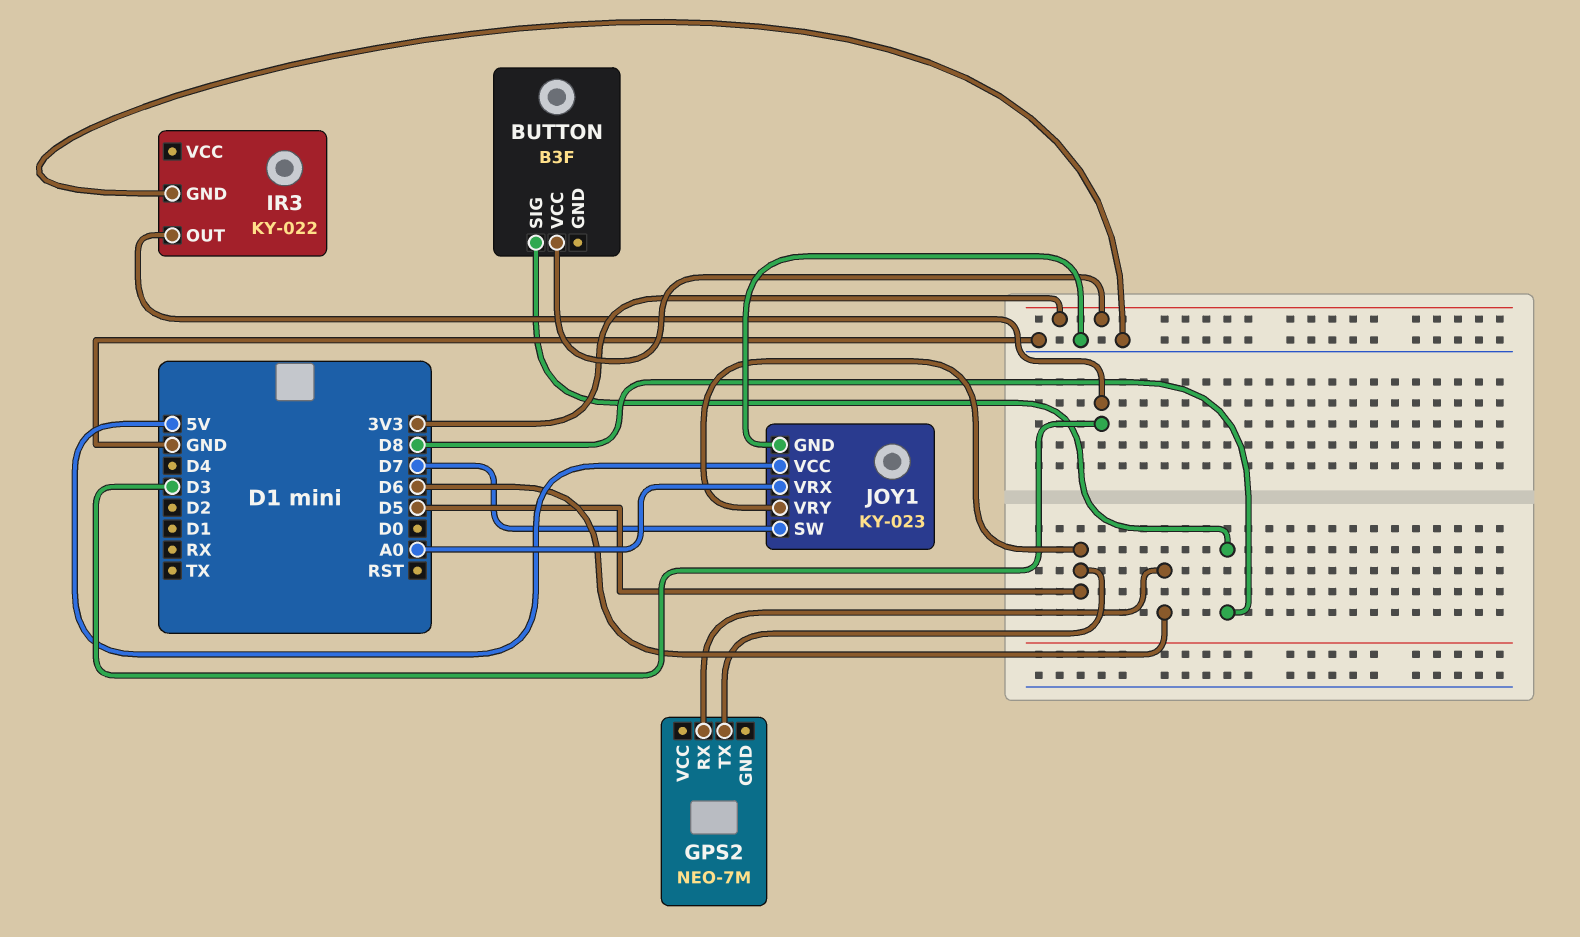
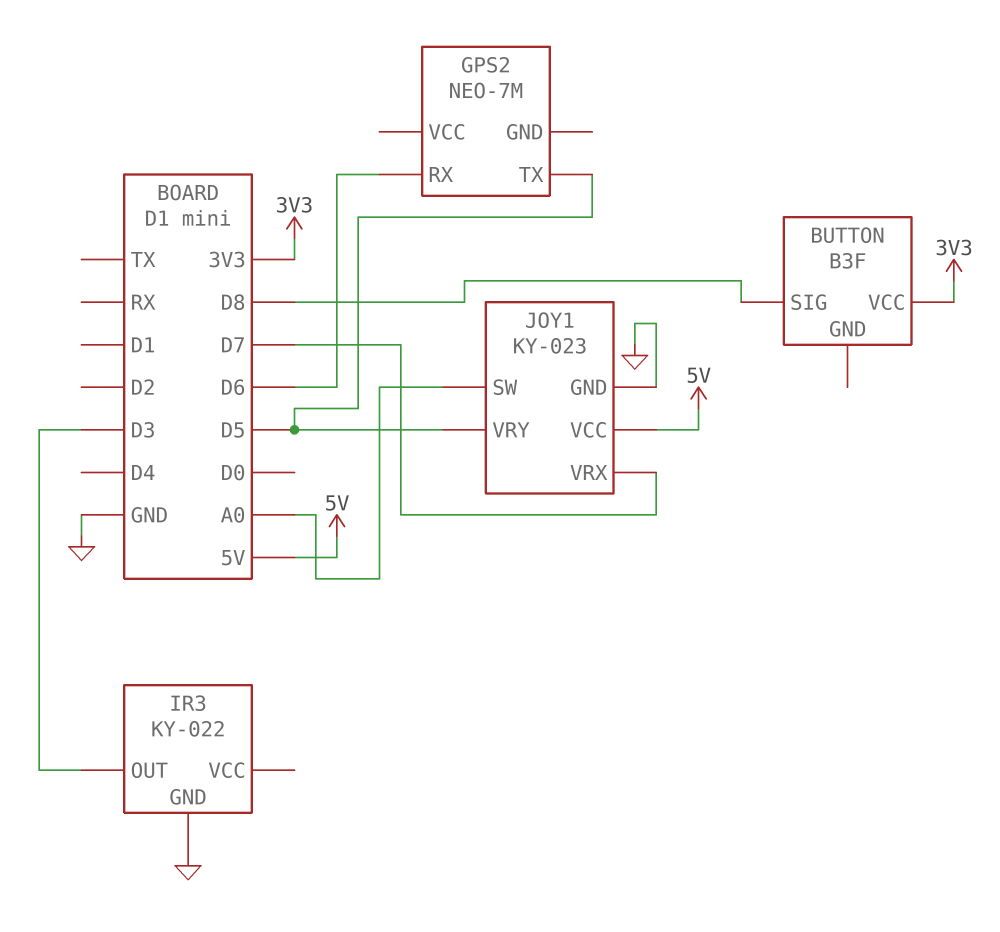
JOY1 pin SW: D7 -> A0
JOY1 pin VRX: A0 -> D7

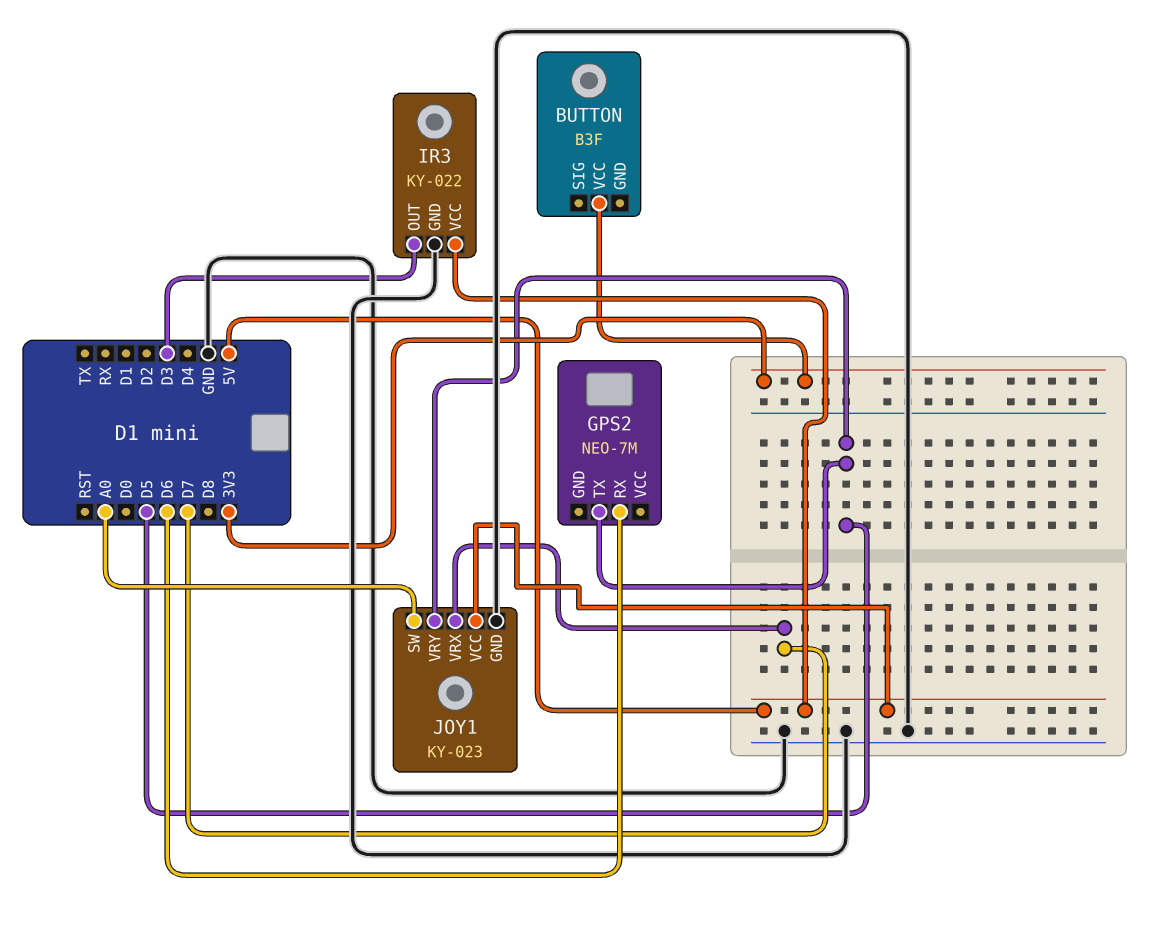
BUTTON pin SIG: D8 -> none
IR3 pin VCC: none -> 5V

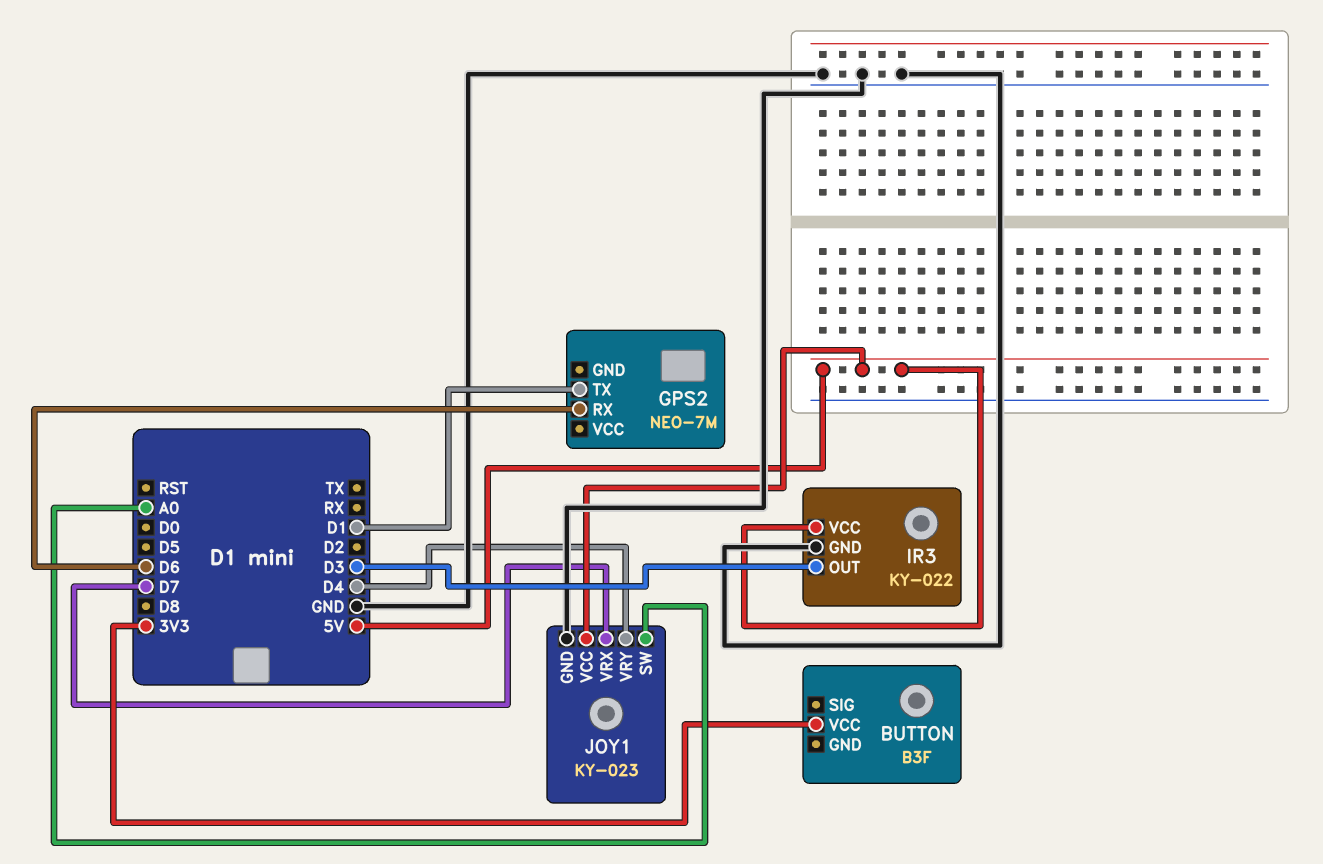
GPS2 pin TX: D5 -> D1
JOY1 pin VRY: D5 -> D4

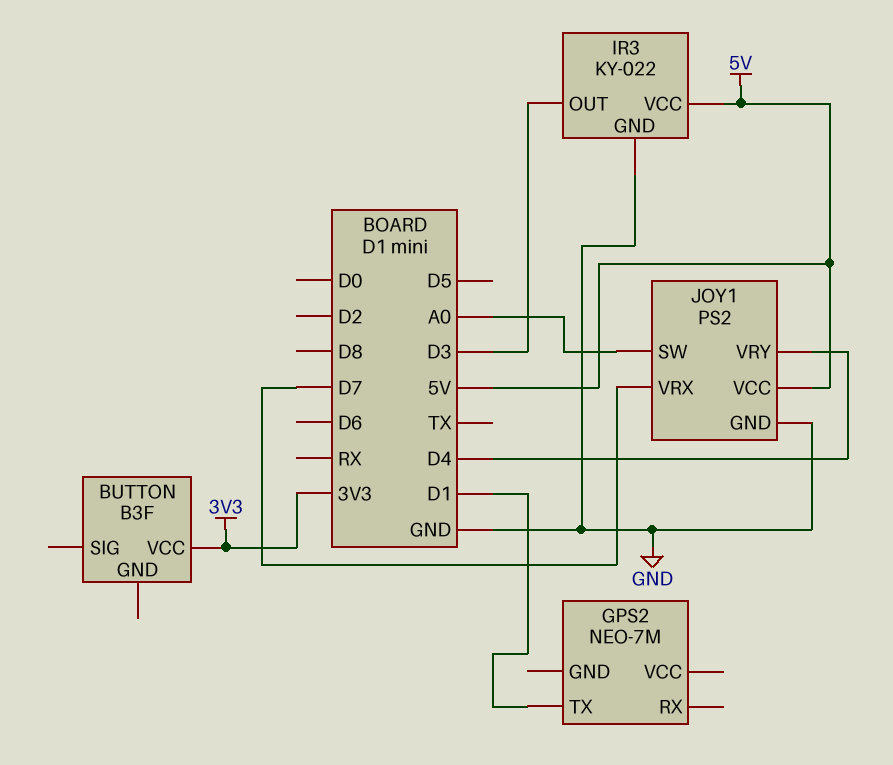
GPS2 pin RX: D6 -> none
JOY1: KY-023 -> PS2

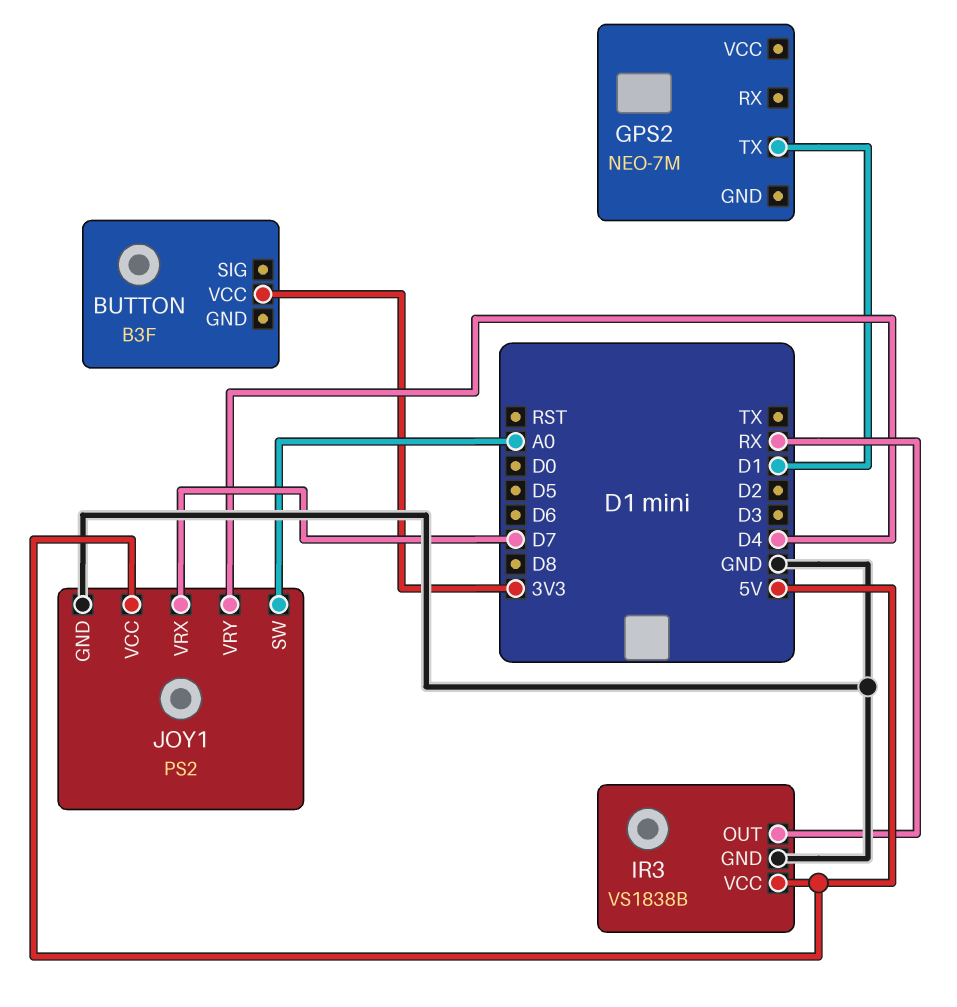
IR3: KY-022 -> VS1838B
IR3 pin OUT: D3 -> RX

